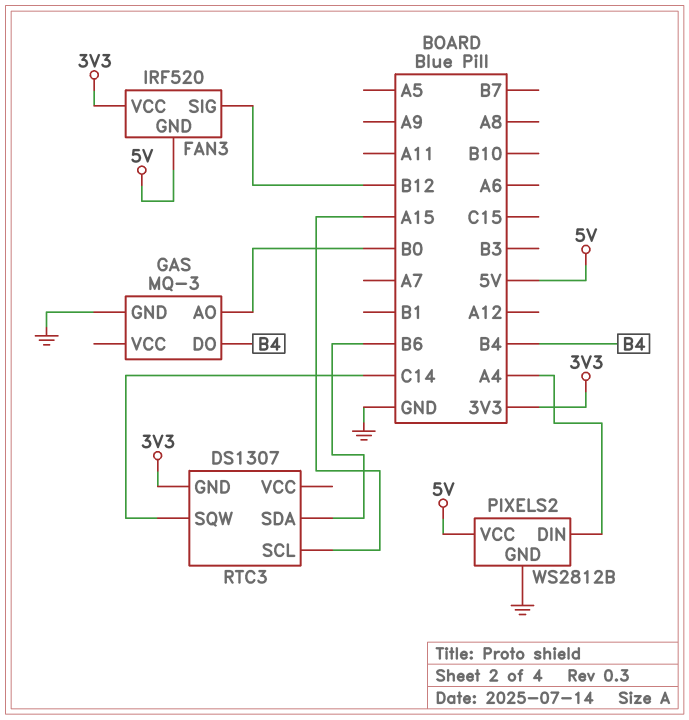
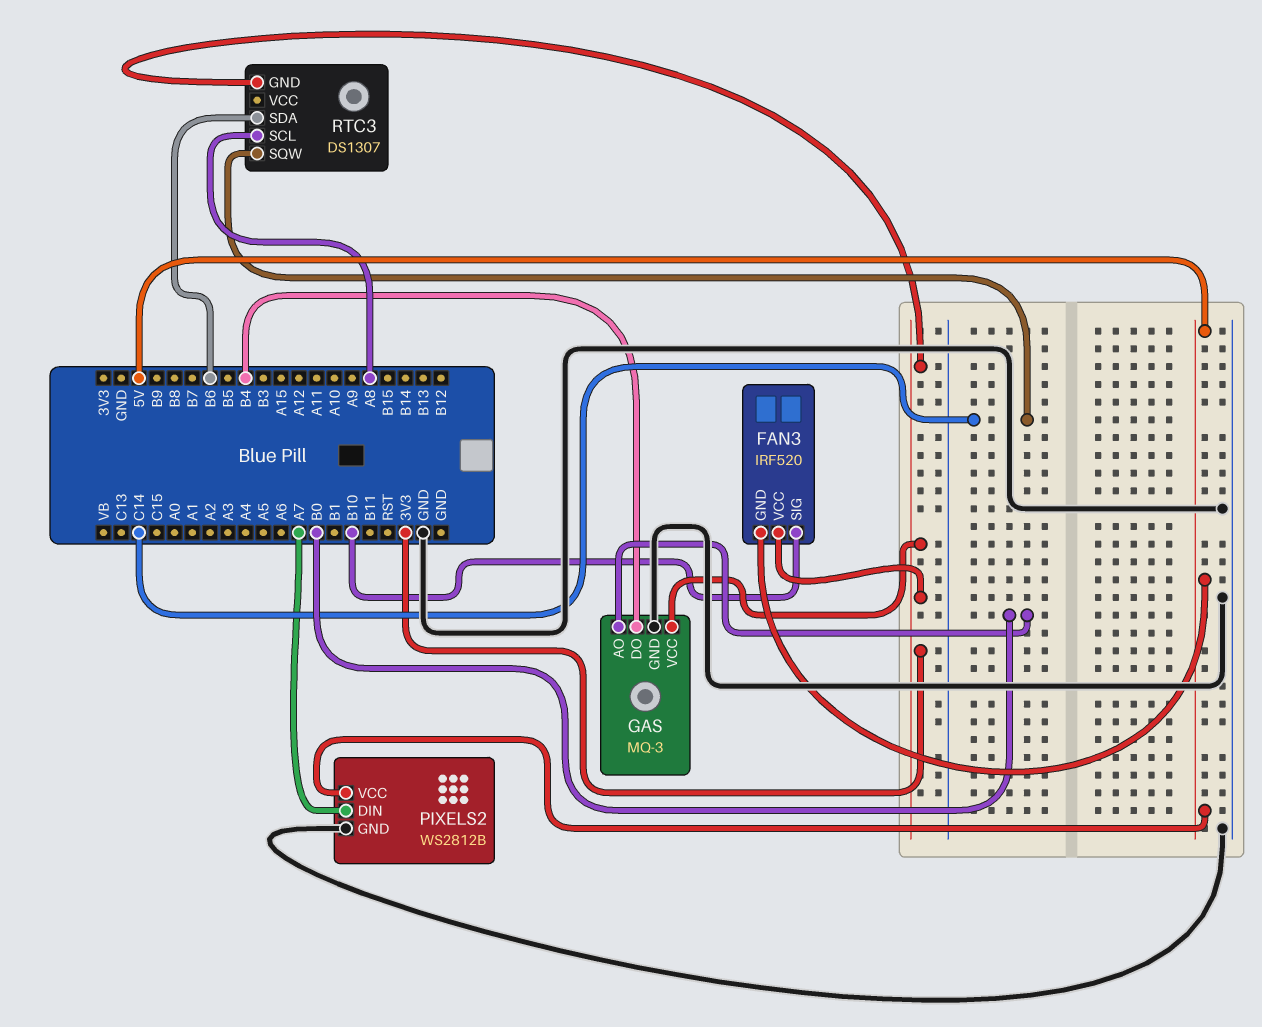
FAN3 pin SIG: B12 -> B10
GAS pin VCC: none -> 3V3
PIXELS2 pin DIN: A4 -> A7
RTC3 pin SCL: A15 -> A8

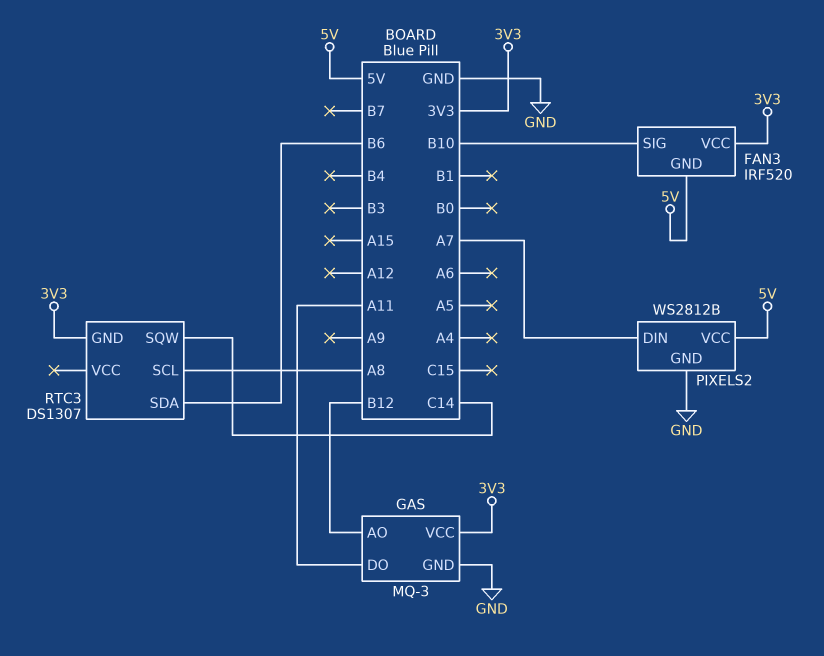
GAS pin AO: B0 -> B12
GAS pin DO: B4 -> A11

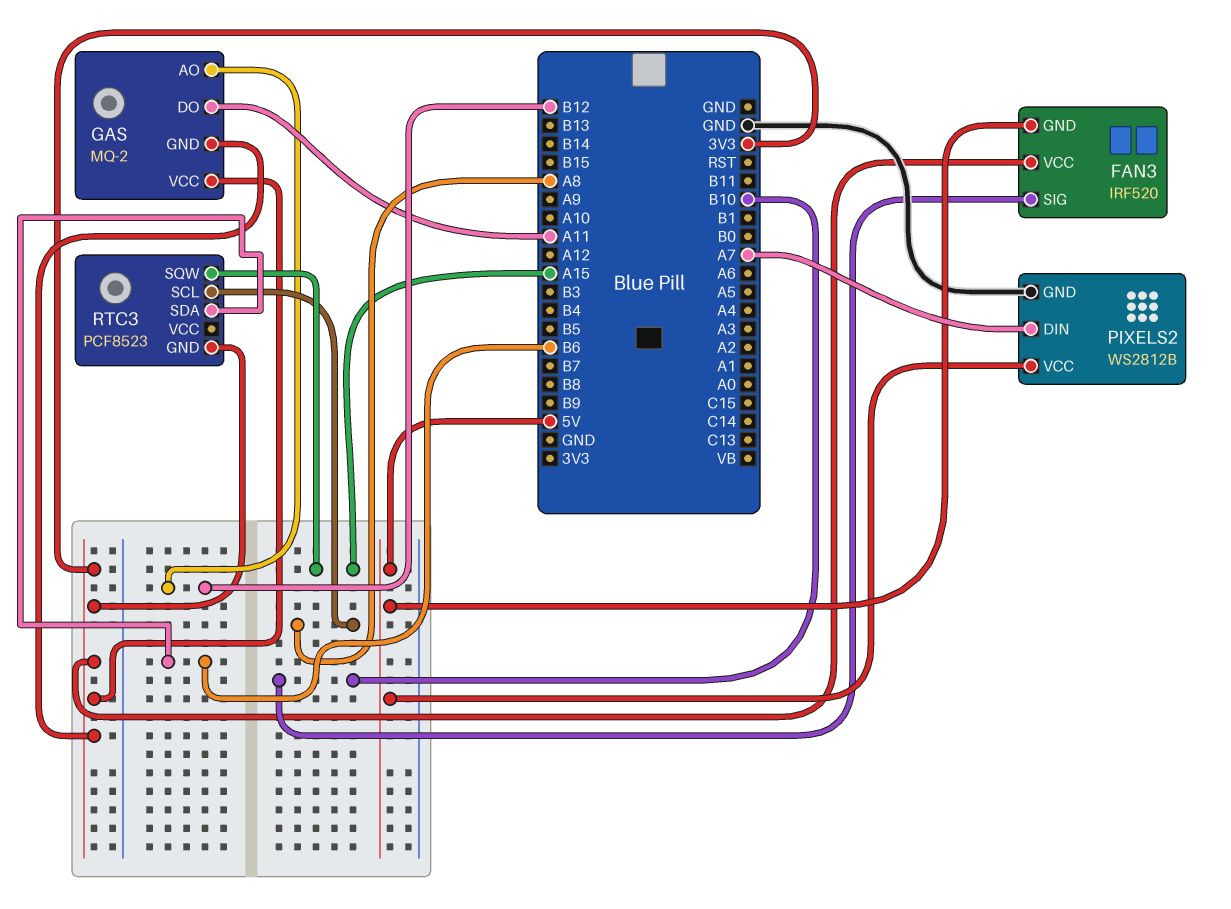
GAS: MQ-3 -> MQ-2
GAS pin GND: GND -> 3V3
RTC3: DS1307 -> PCF8523
RTC3 pin SQW: C14 -> A15

